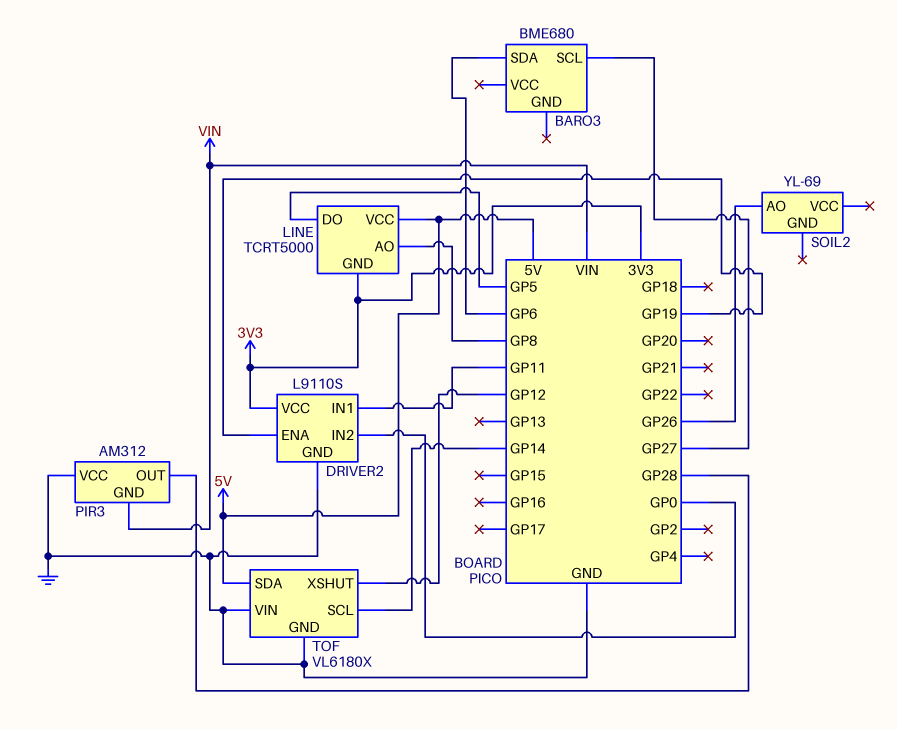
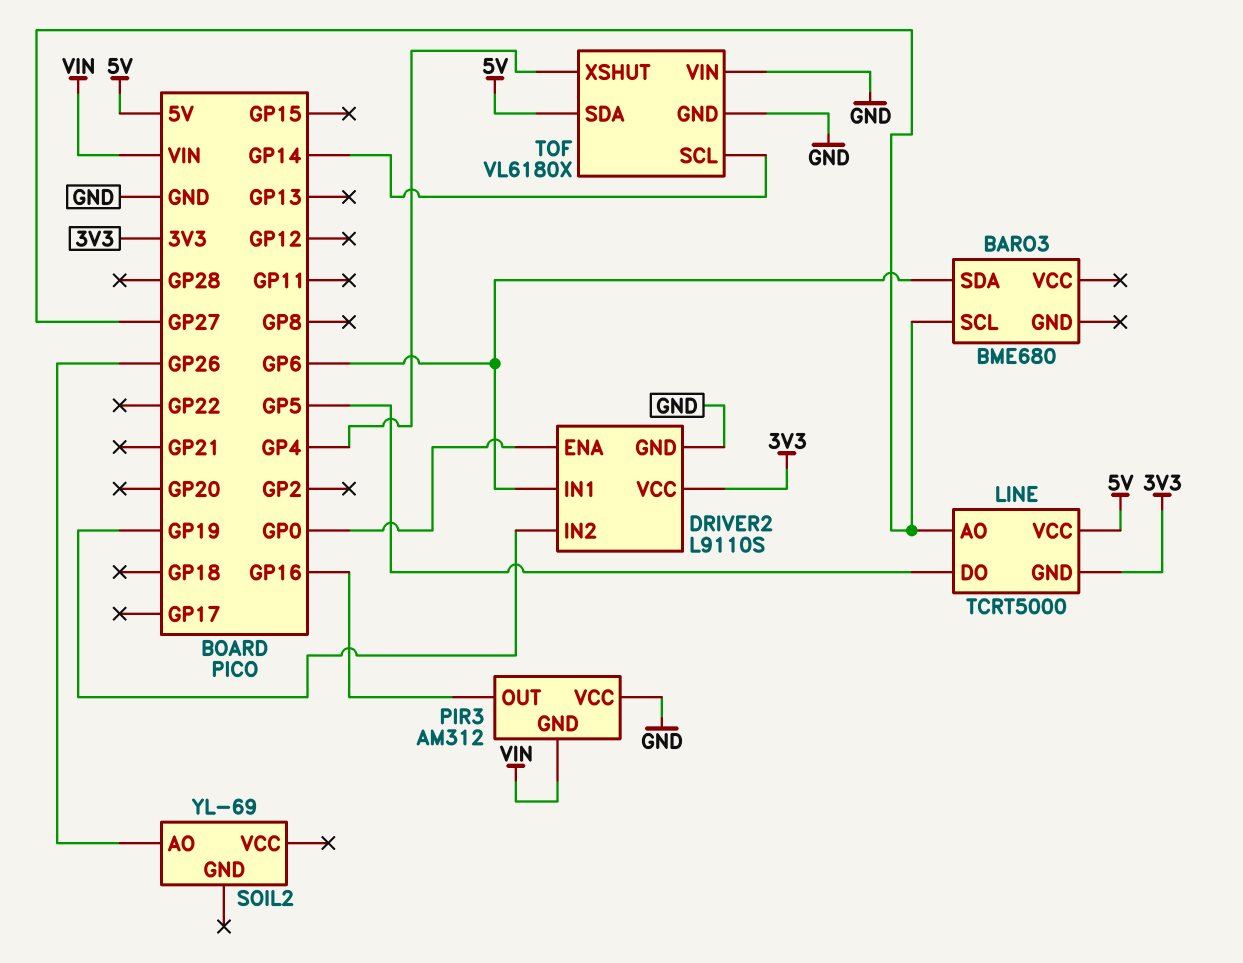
DRIVER2 pin ENA: GP19 -> GP0
DRIVER2 pin IN1: GP11 -> GP6
DRIVER2 pin IN2: GP0 -> GP19
LINE pin AO: GP8 -> GP27
PIR3 pin OUT: GP28 -> GP16
TOF pin XSHUT: GP12 -> GP4

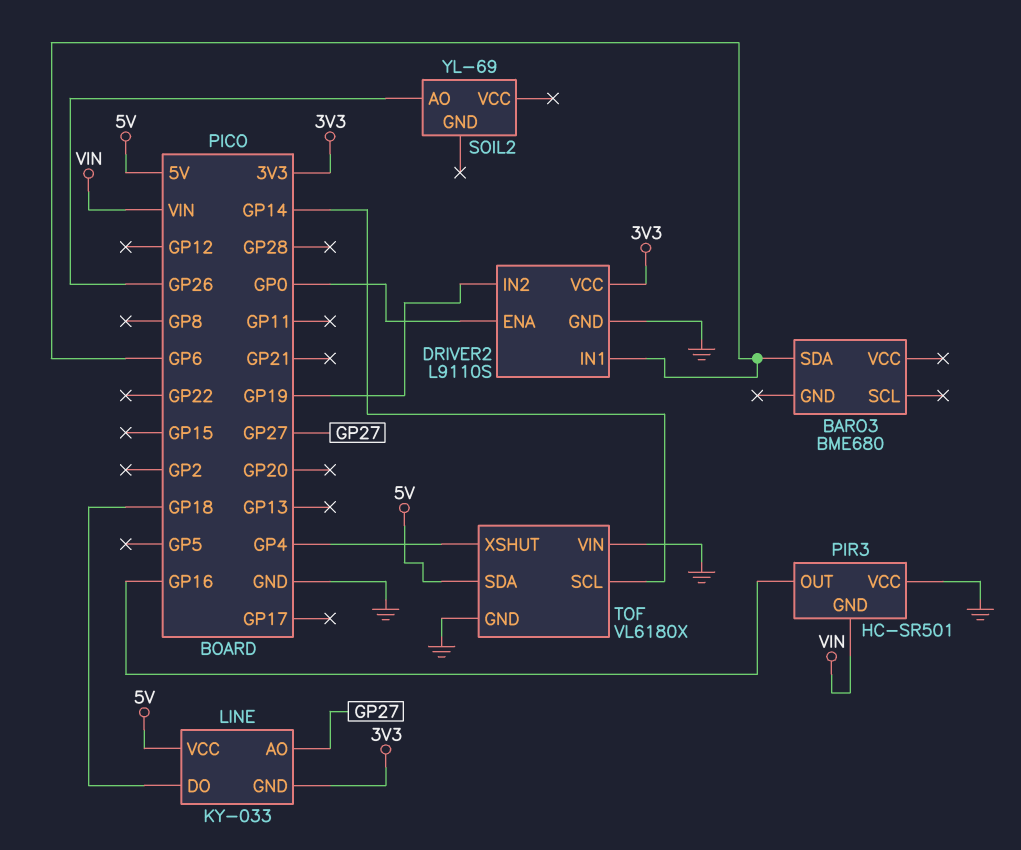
BARO3 pin SCL: GP27 -> none
LINE: TCRT5000 -> KY-033
LINE pin DO: GP5 -> GP18
PIR3: AM312 -> HC-SR501

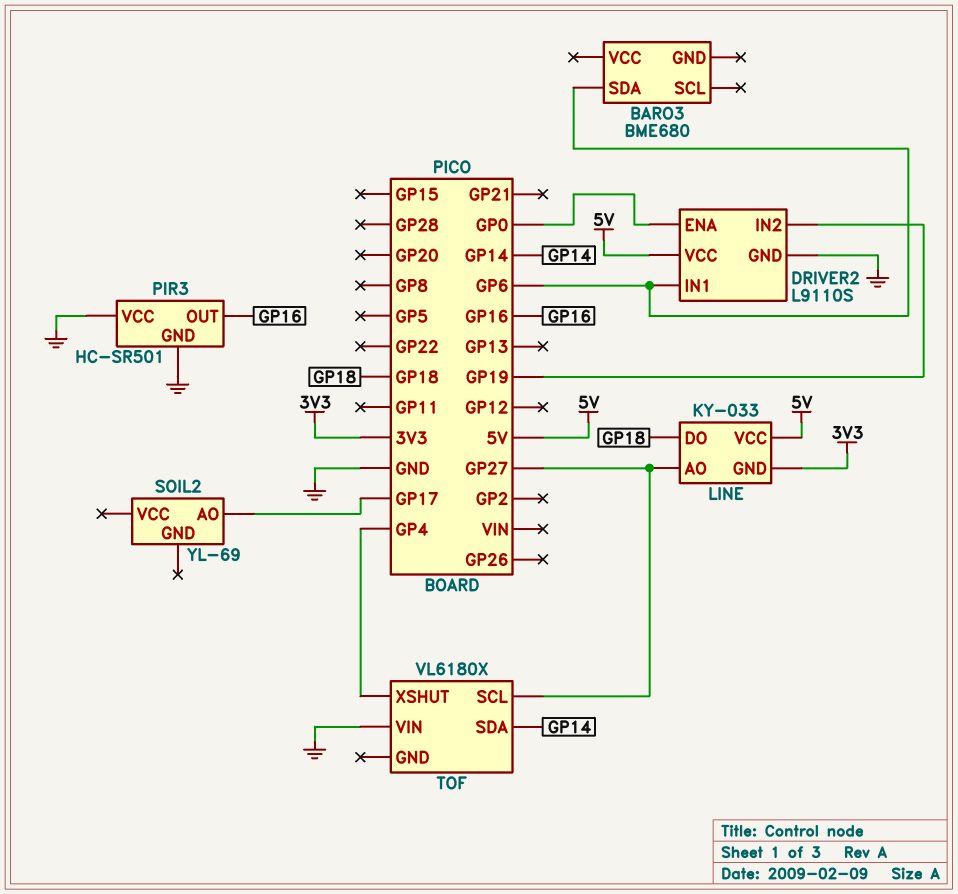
DRIVER2 pin VCC: 3V3 -> 5V
PIR3 pin GND: VIN -> GND
SOIL2 pin AO: GP26 -> GP17
TOF pin GND: GND -> none
TOF pin SCL: GP14 -> GP27
TOF pin SDA: 5V -> GP14

